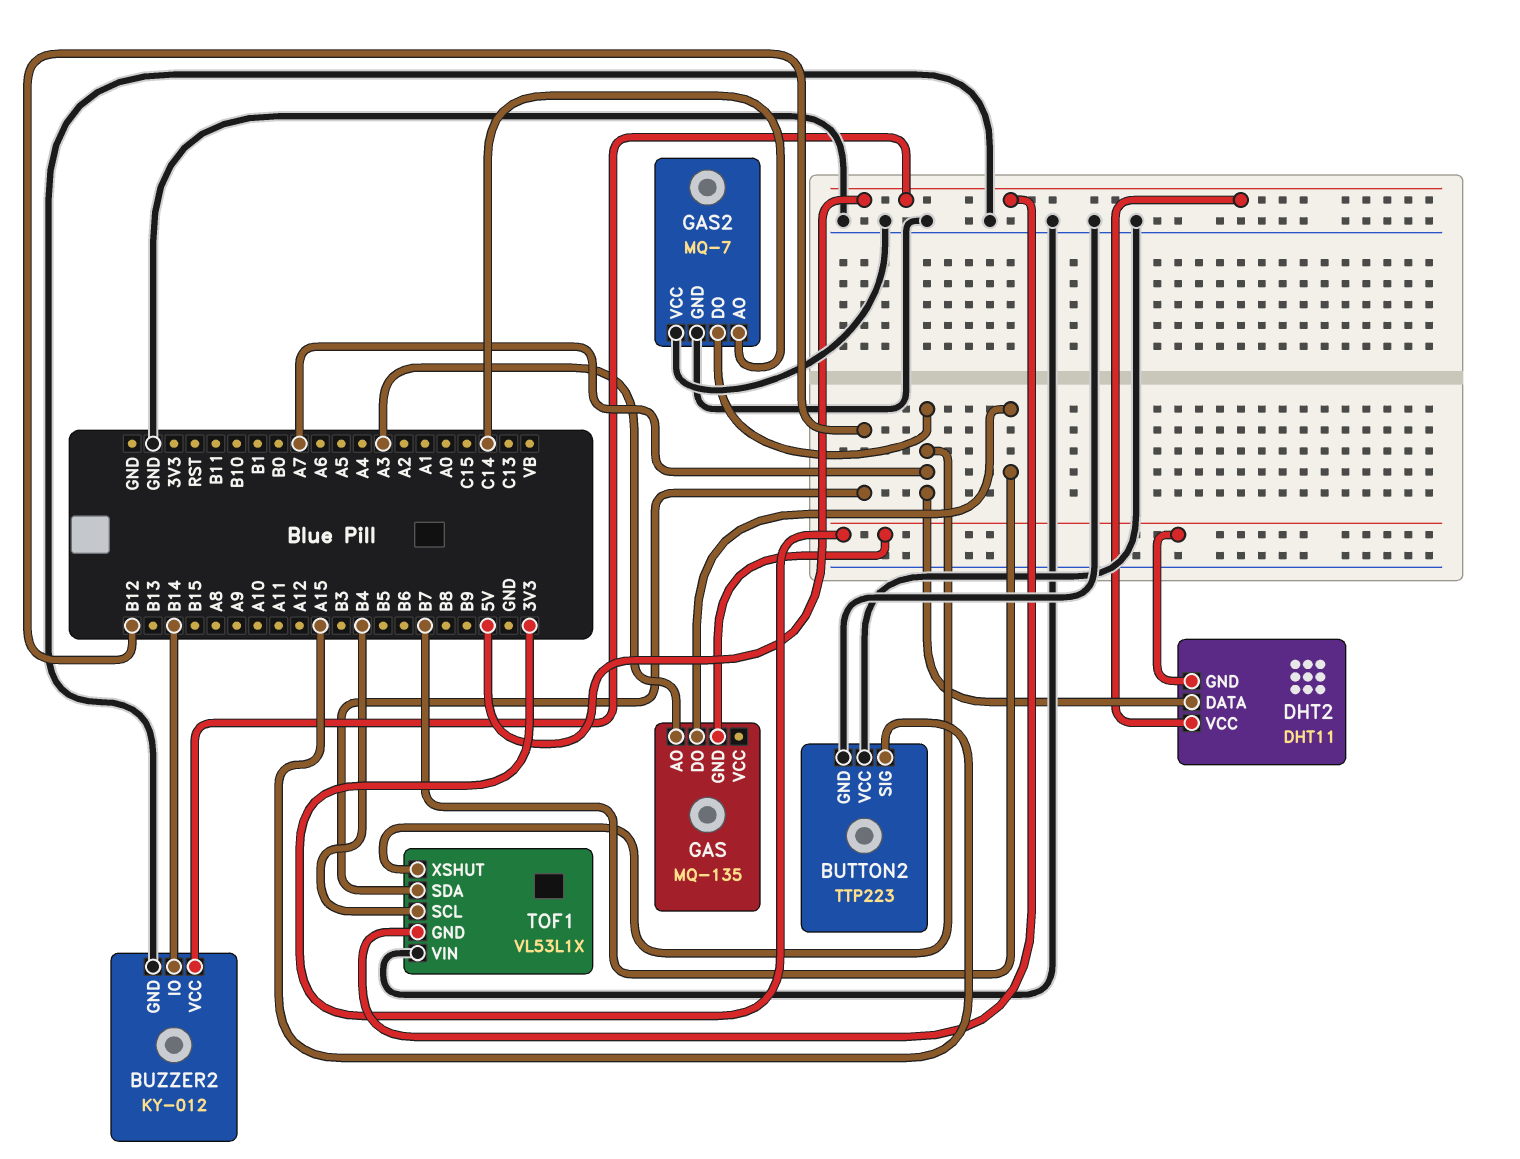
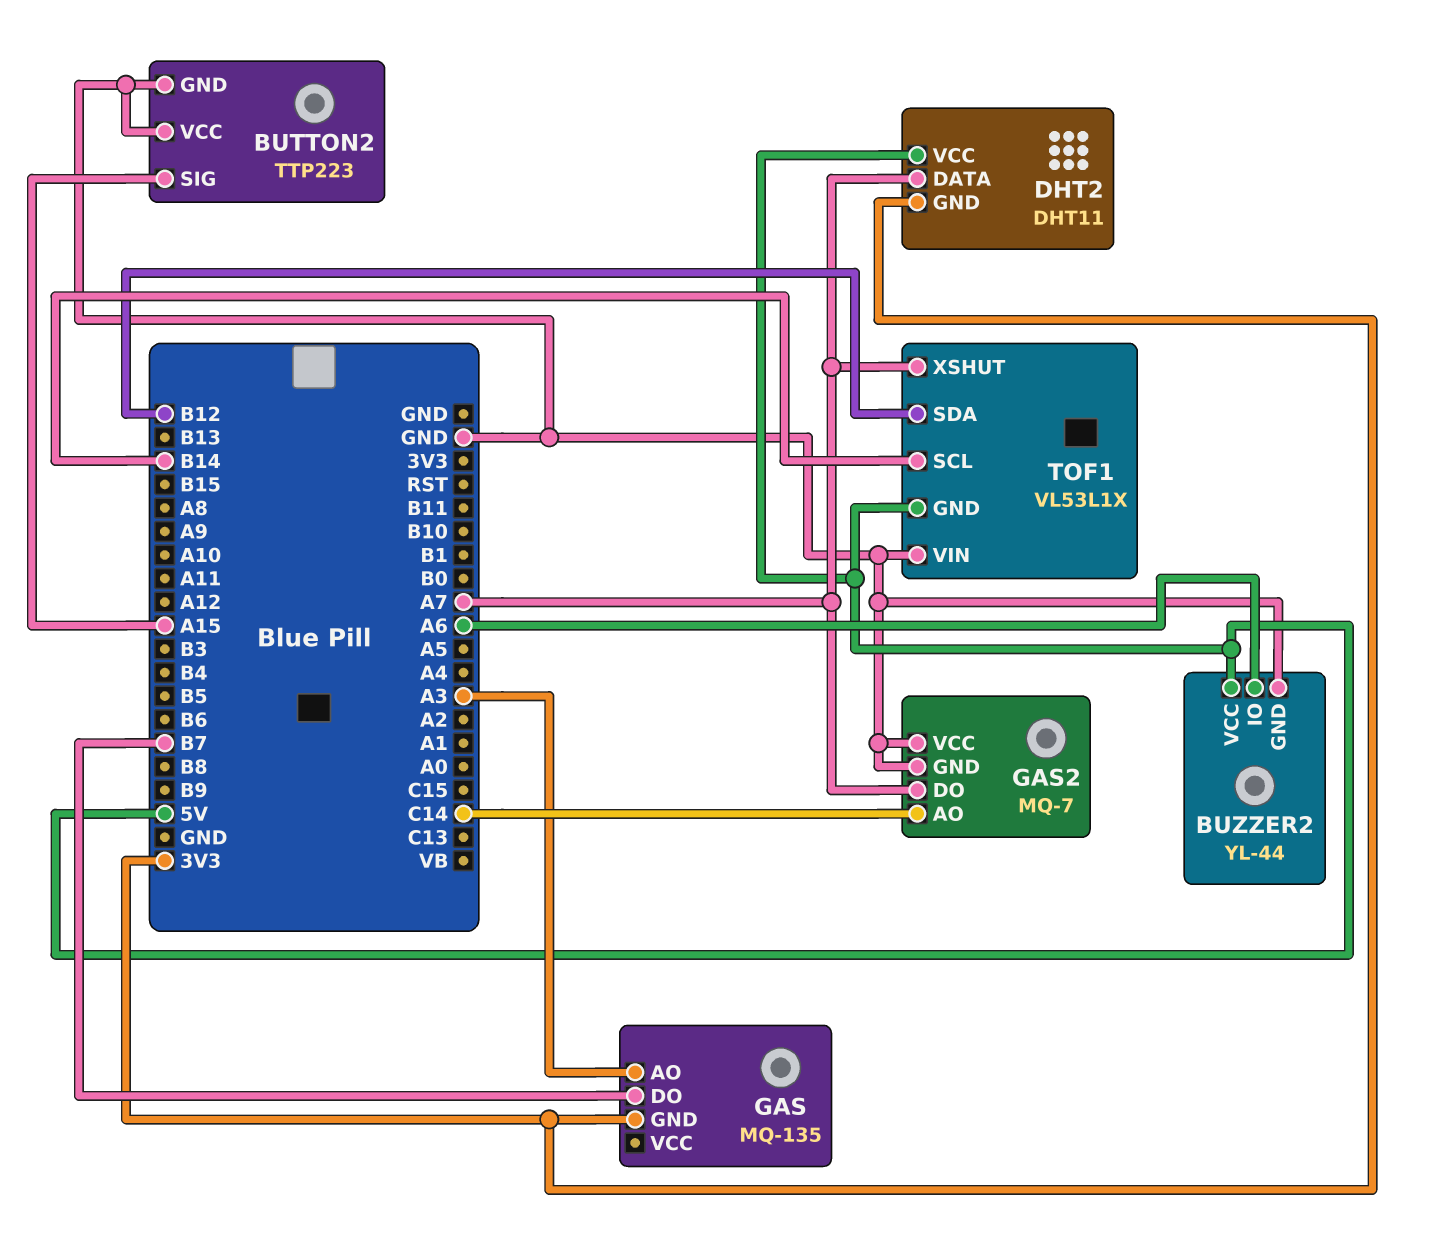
BUZZER2: KY-012 -> YL-44
BUZZER2 pin IO: B14 -> A6
TOF1 pin SCL: B4 -> B14

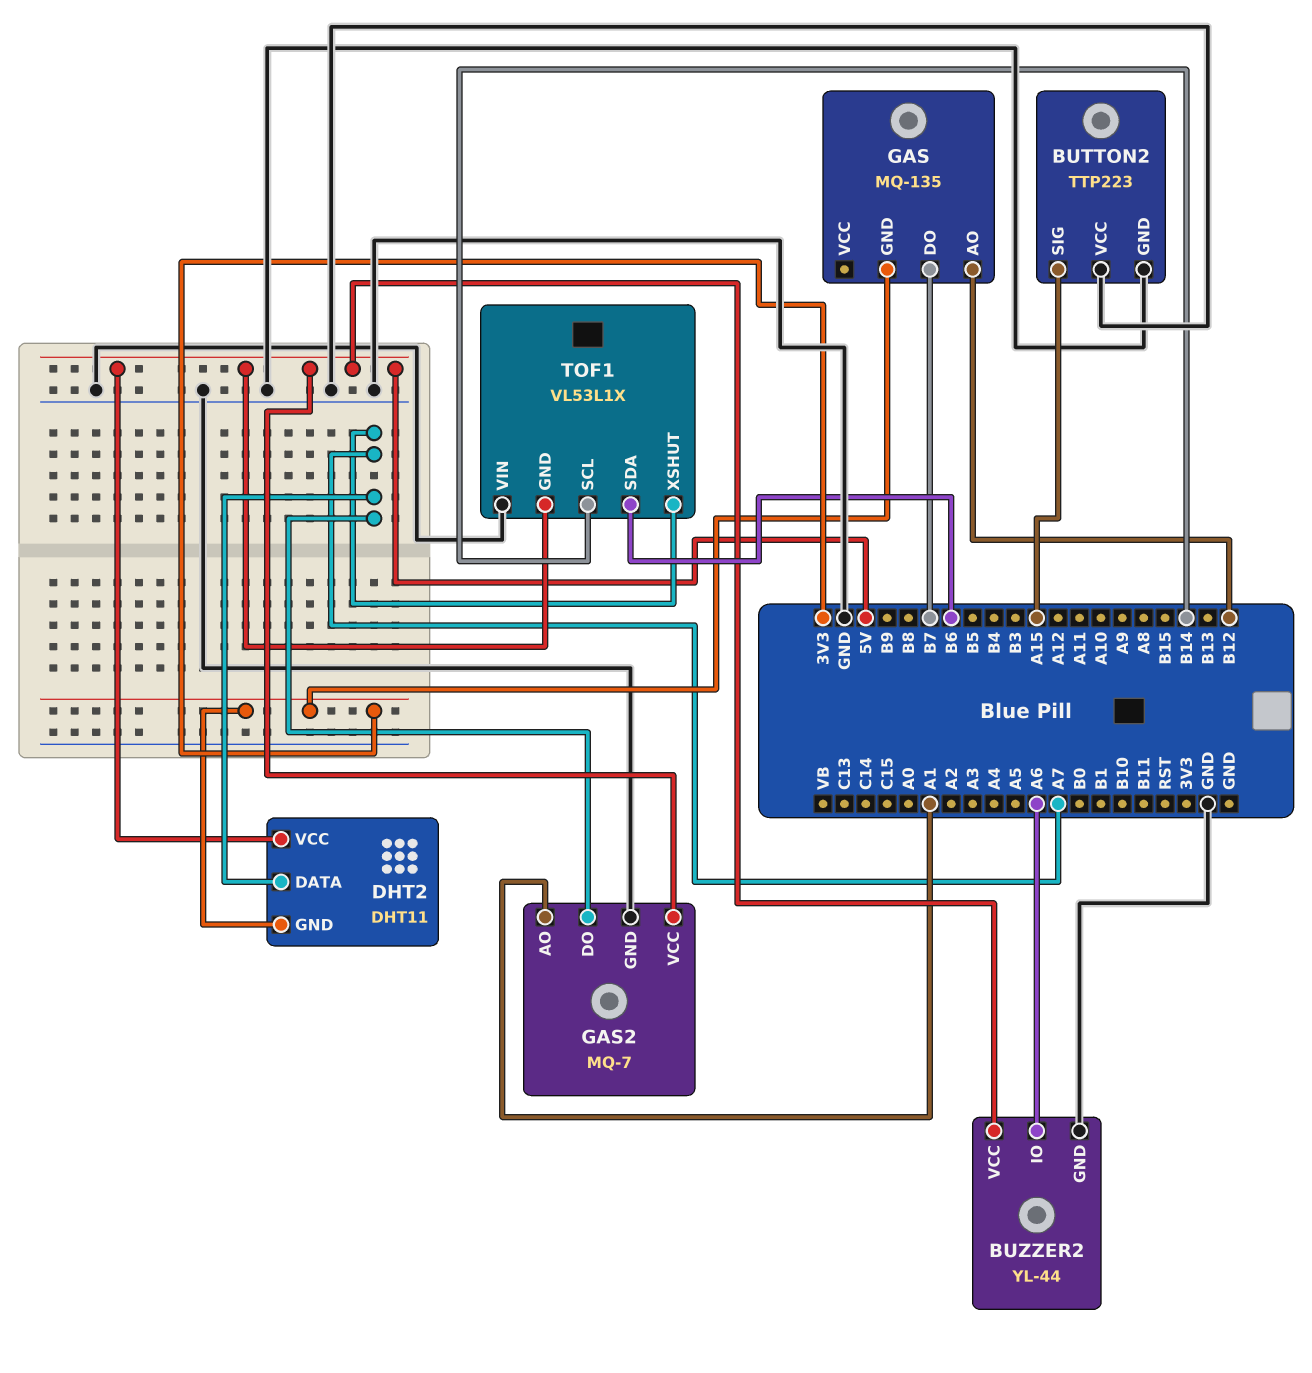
GAS pin AO: A3 -> B12
GAS2 pin AO: C14 -> A1
GAS2 pin VCC: GND -> 5V
TOF1 pin SDA: B12 -> B6

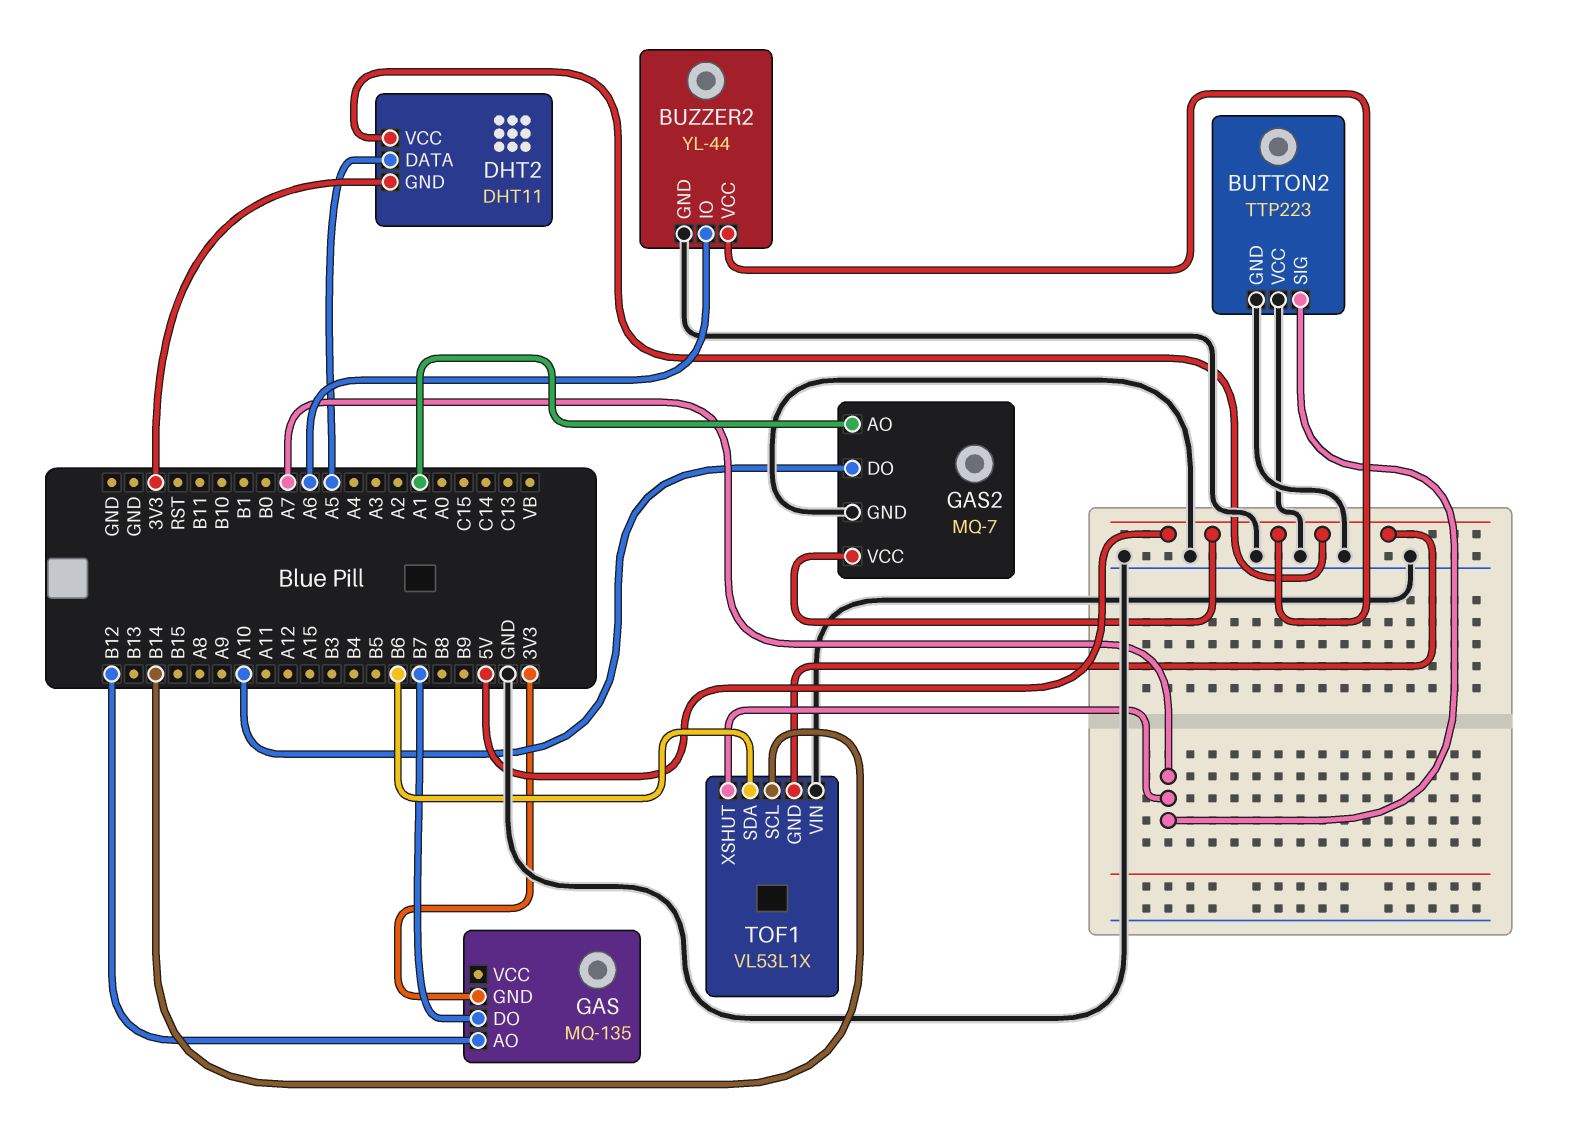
BUTTON2 pin SIG: A15 -> A7
DHT2 pin DATA: A7 -> A5
GAS2 pin DO: A7 -> A10

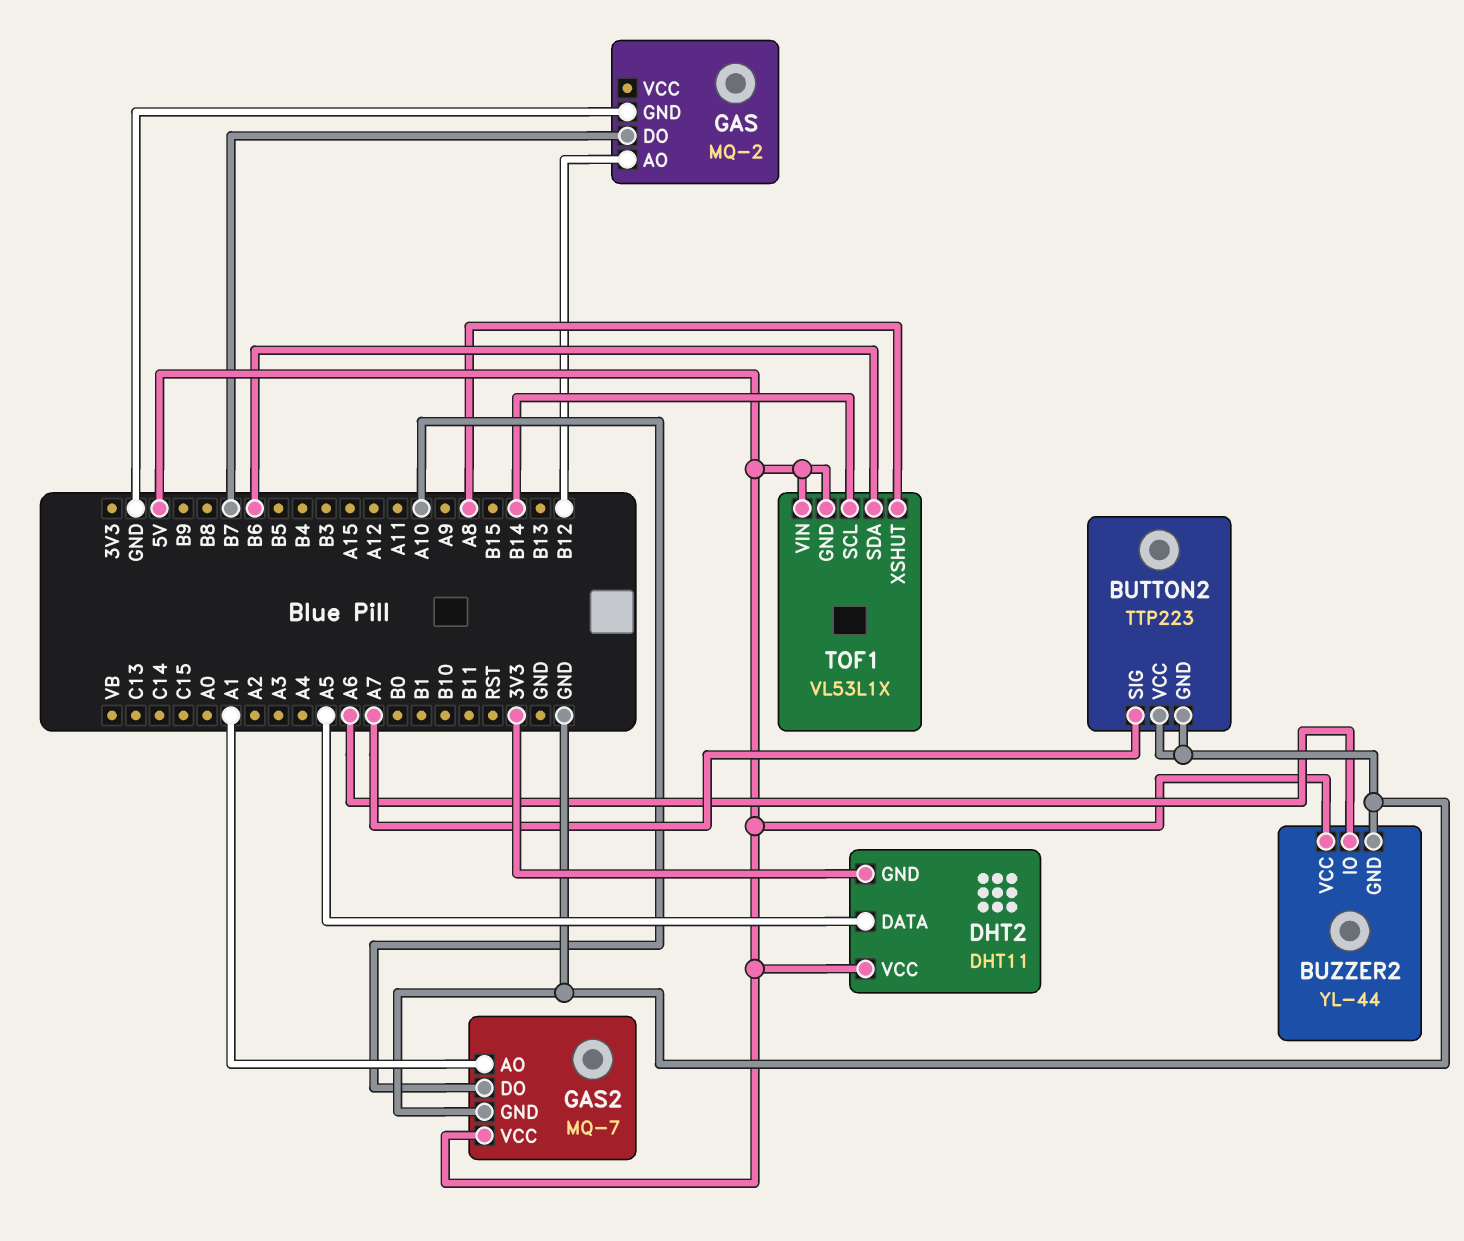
GAS: MQ-135 -> MQ-2
GAS pin GND: 3V3 -> GND
TOF1 pin VIN: GND -> 5V
TOF1 pin XSHUT: A7 -> A8

